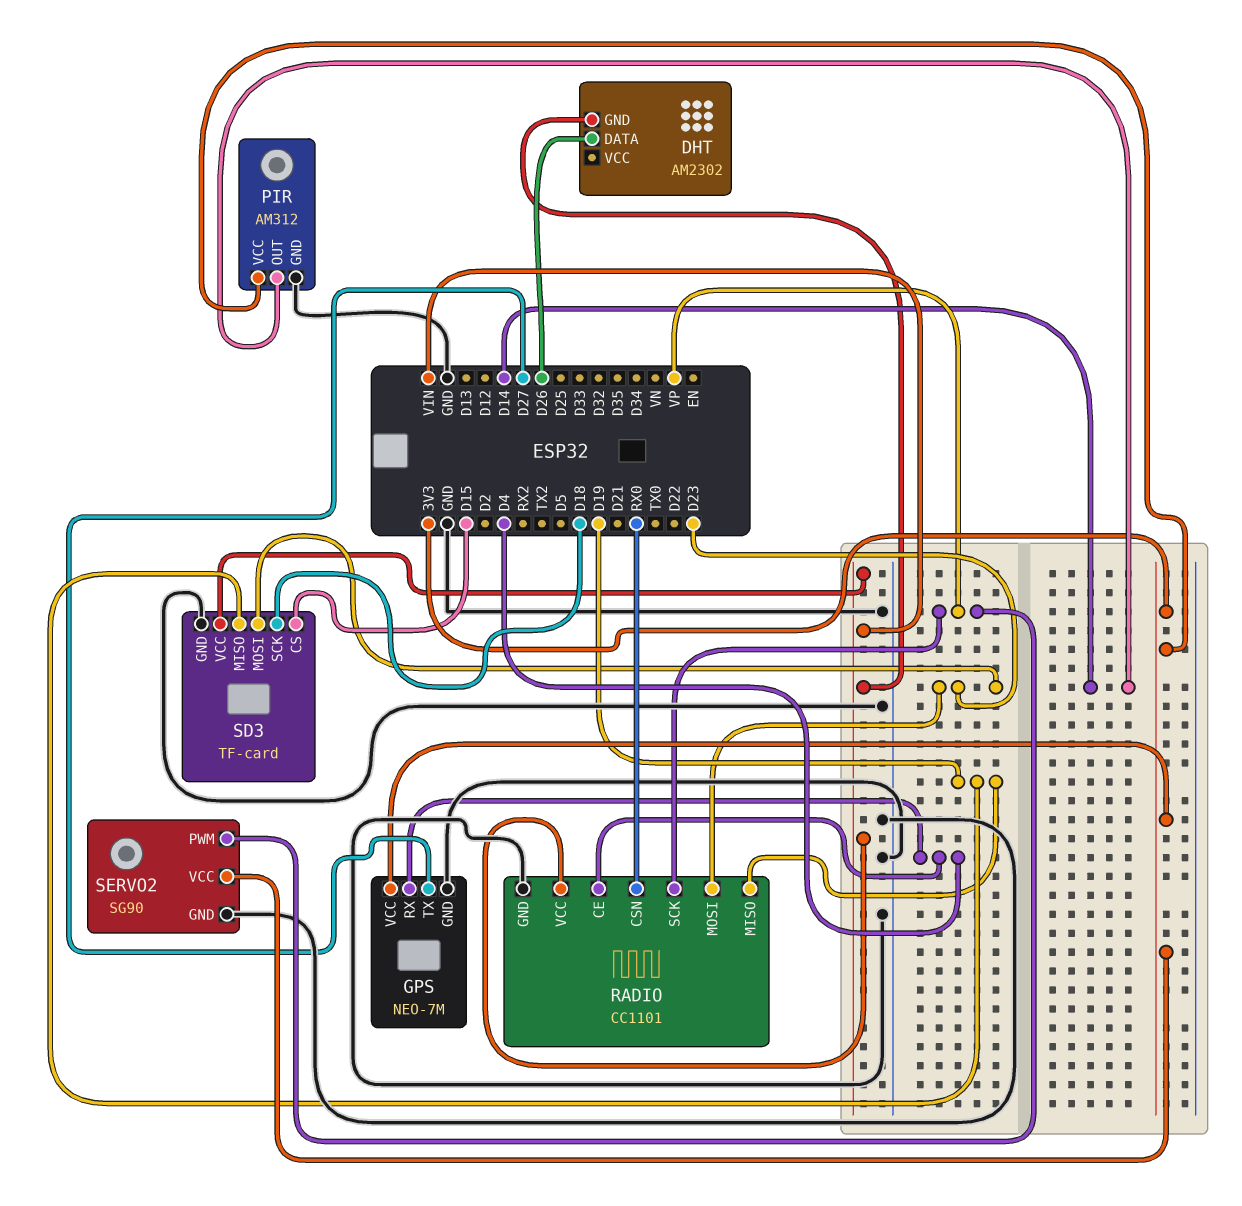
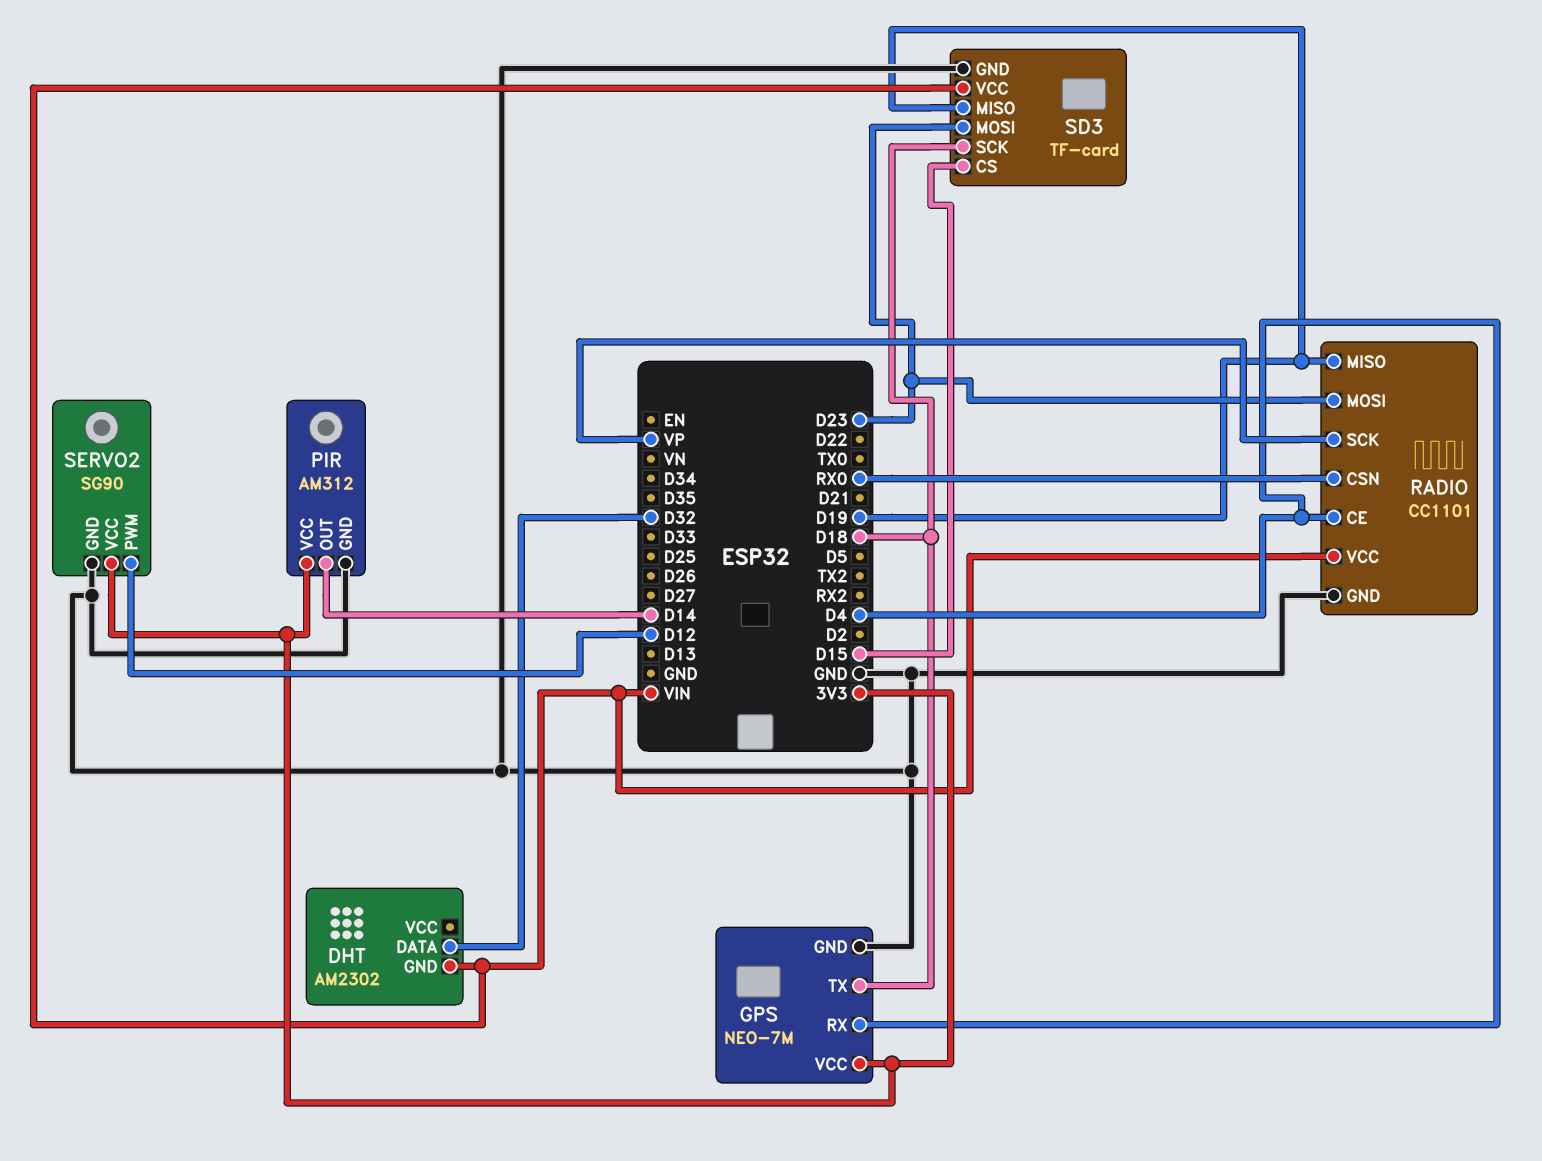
DHT pin DATA: D26 -> D32
GPS pin TX: D27 -> D18
SERVO2 pin PWM: VP -> D12

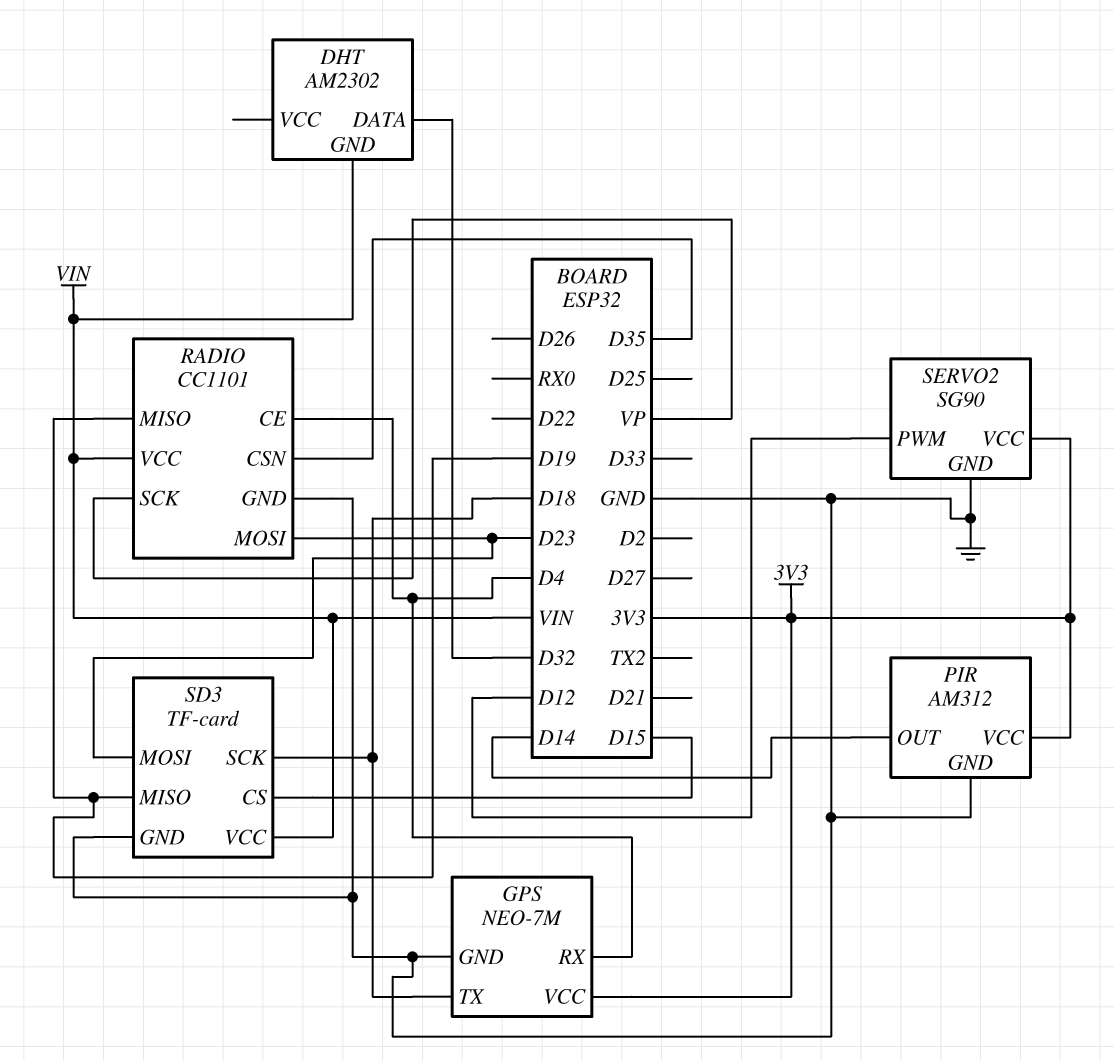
RADIO pin CSN: RX0 -> D35

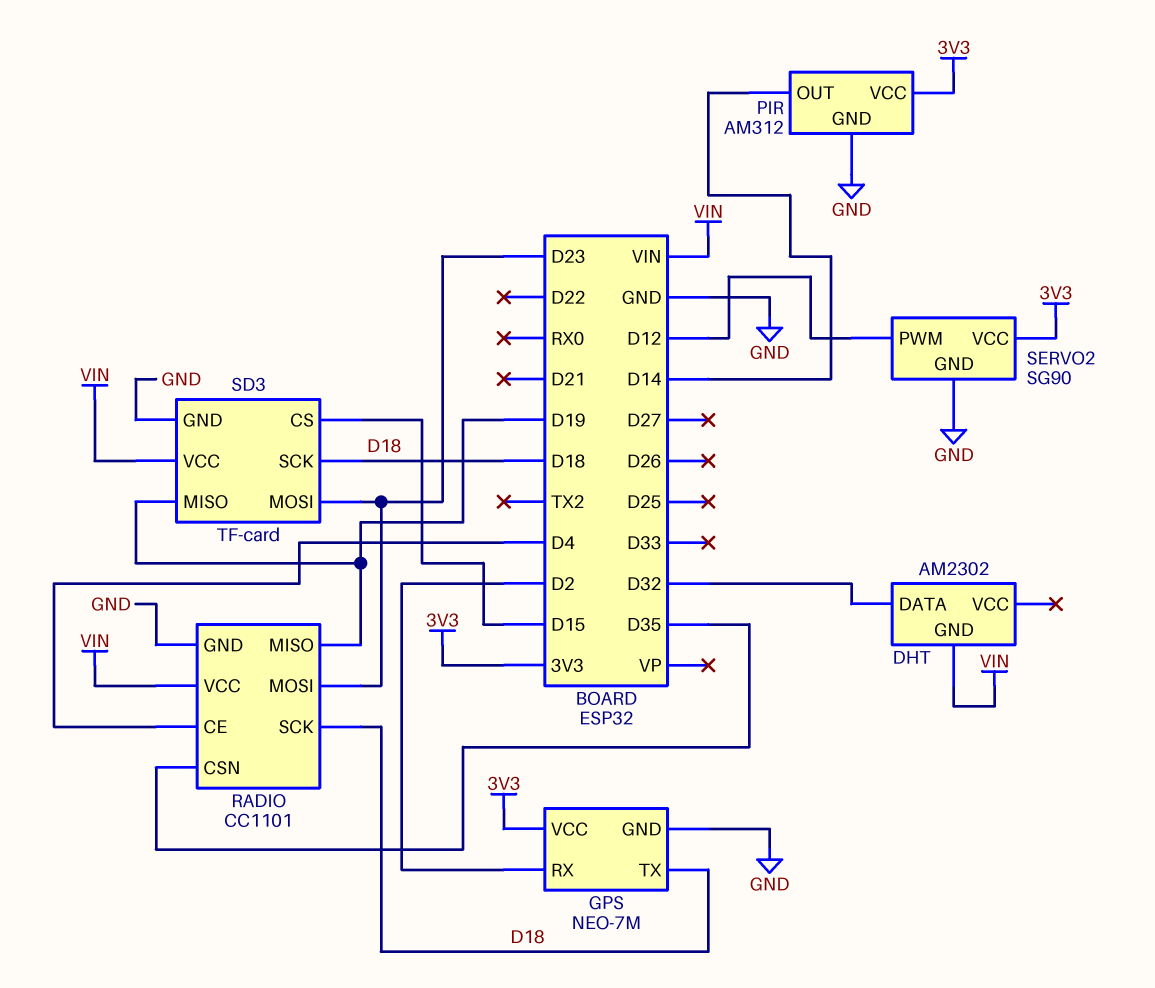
GPS pin RX: D4 -> D2
RADIO pin SCK: VP -> D18

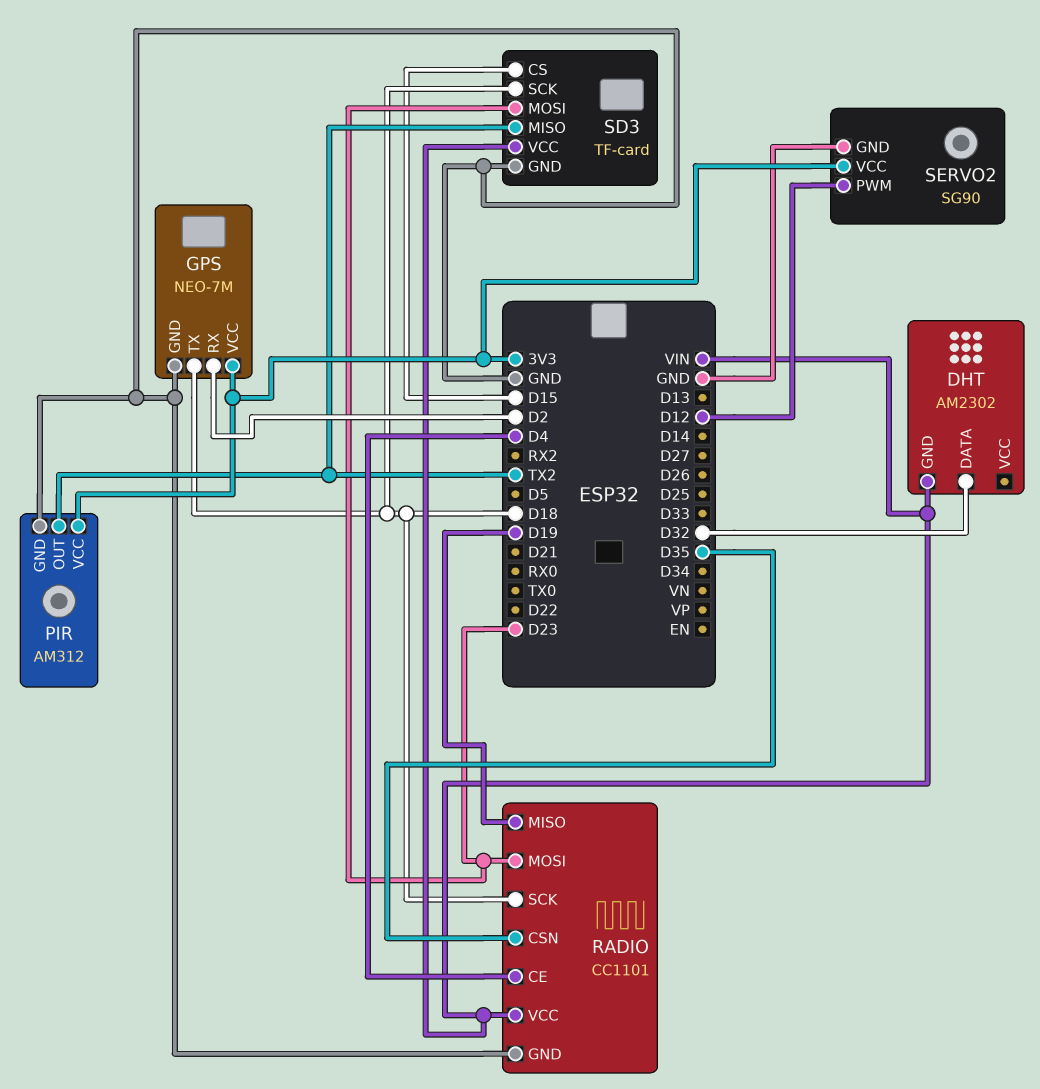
PIR pin OUT: D14 -> TX2
SD3 pin MISO: D19 -> TX2

